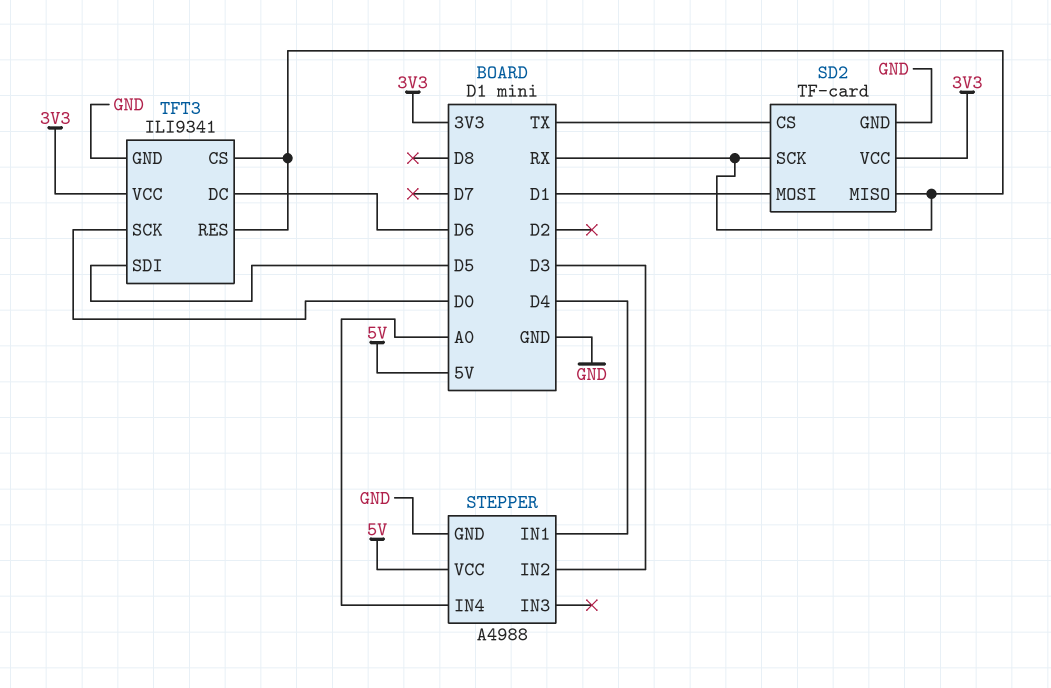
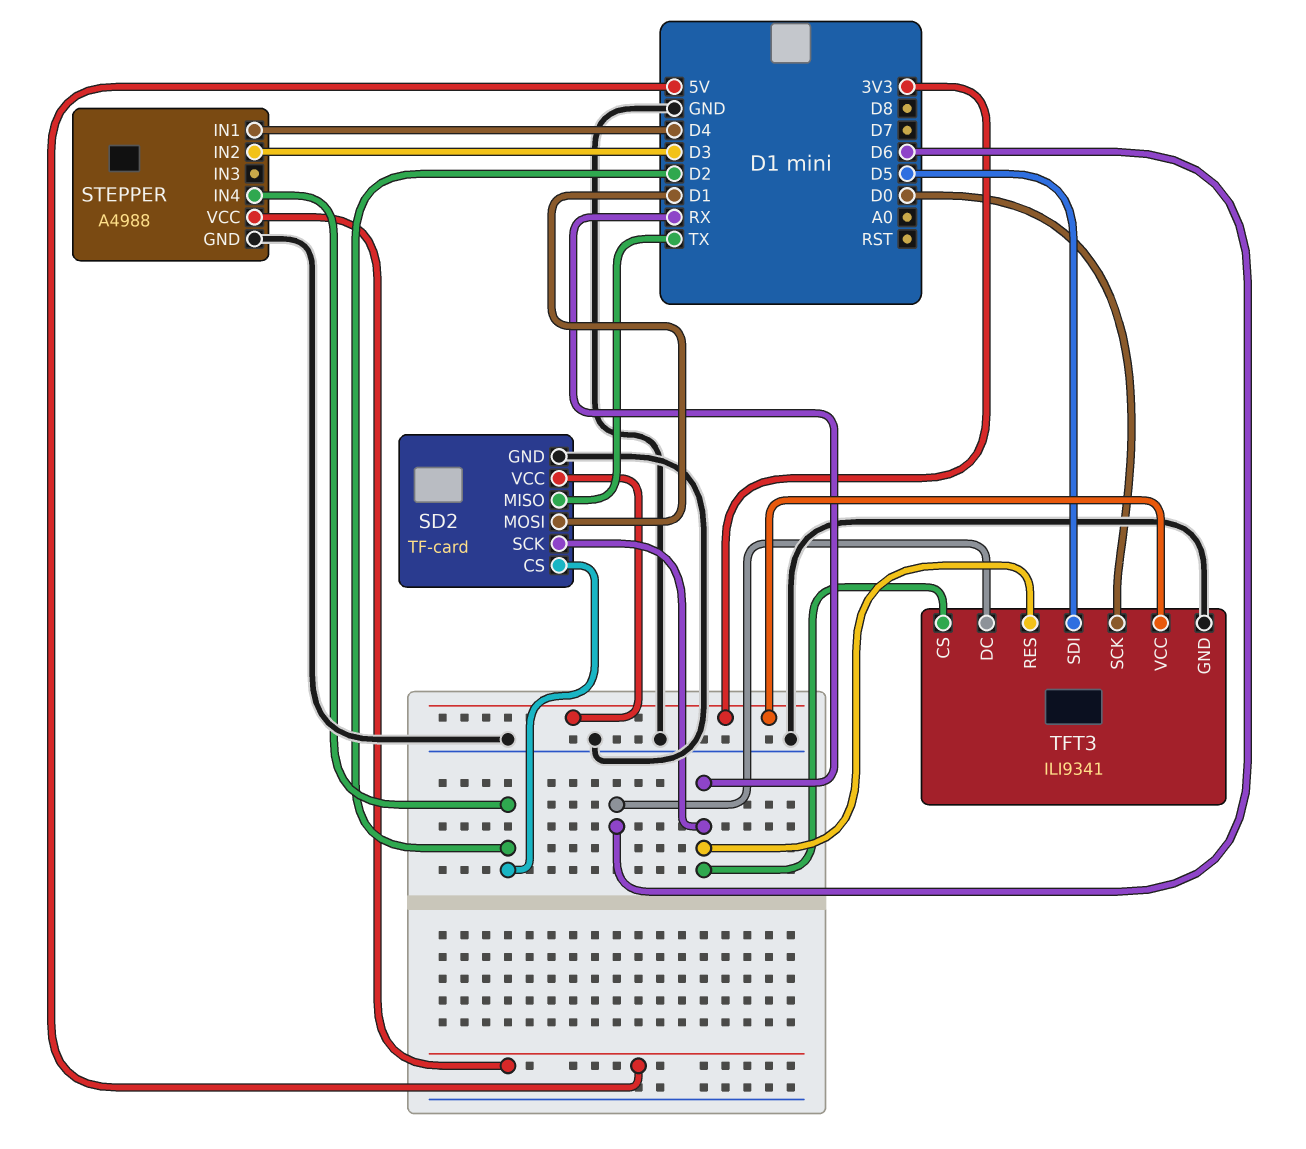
SD2 pin CS: TX -> D2
SD2 pin MISO: RX -> TX
STEPPER pin IN4: A0 -> D2

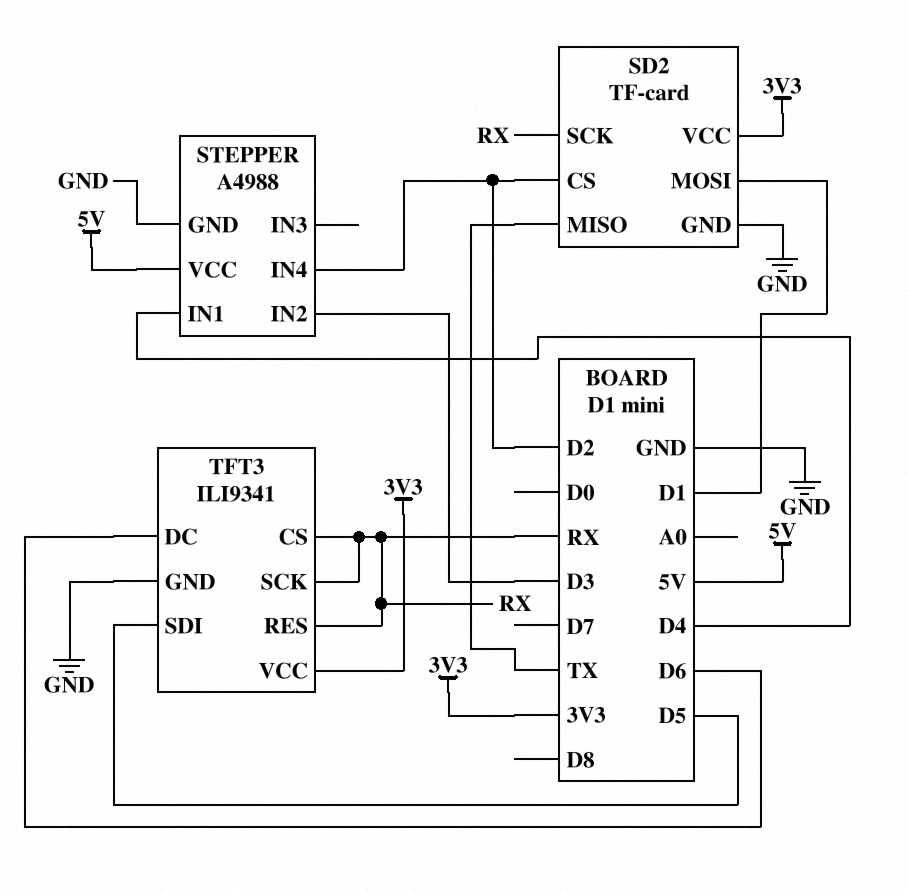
TFT3 pin SCK: D0 -> RX

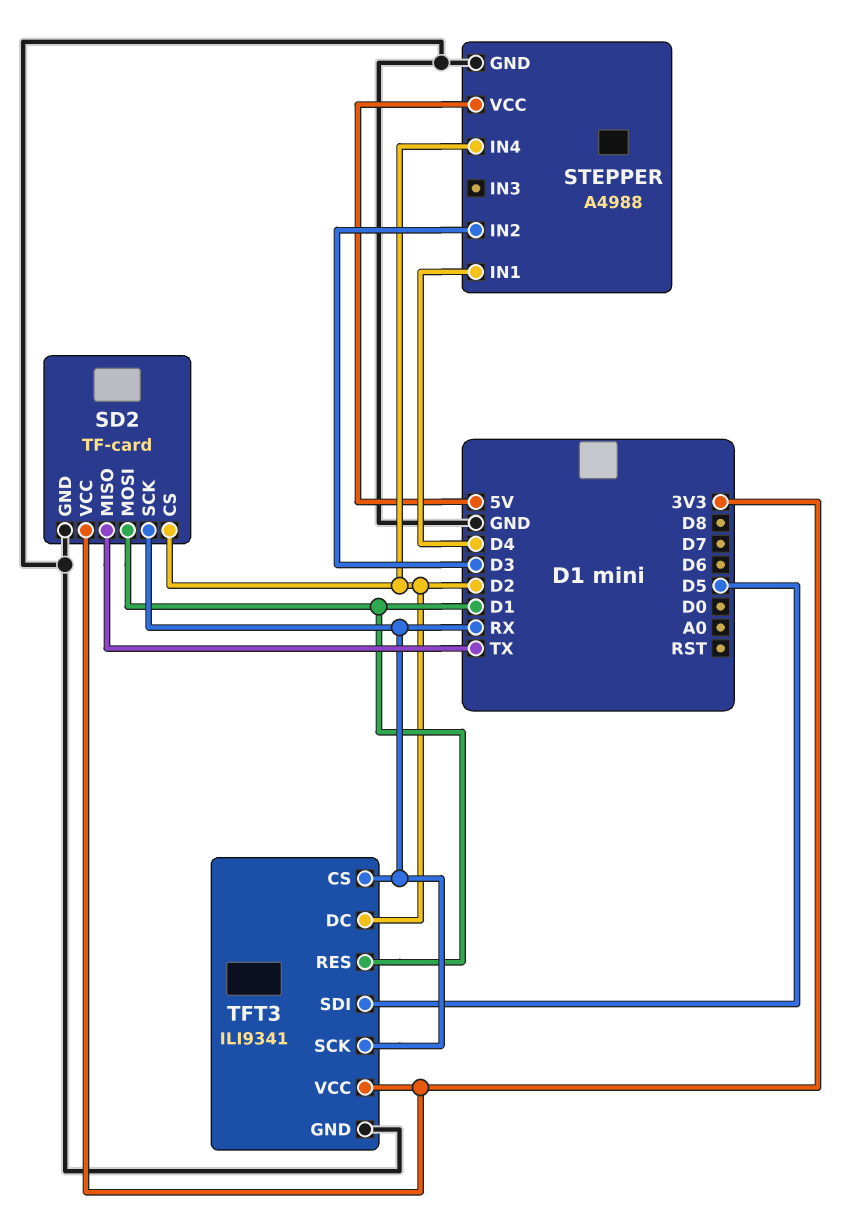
TFT3 pin DC: D6 -> D2
TFT3 pin RES: RX -> D1

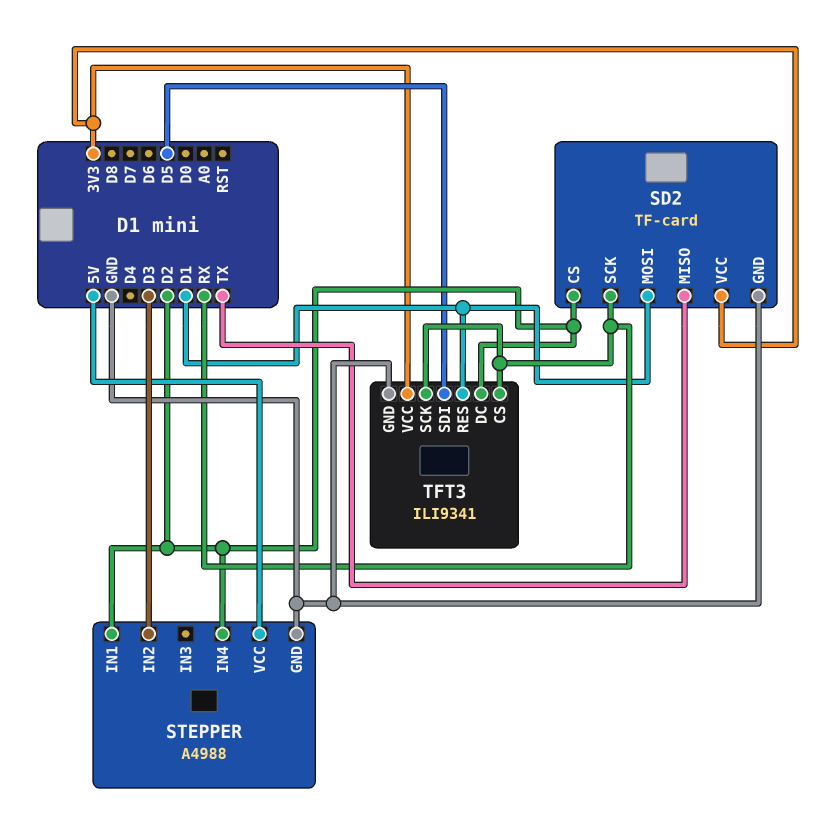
STEPPER pin IN1: D4 -> D2

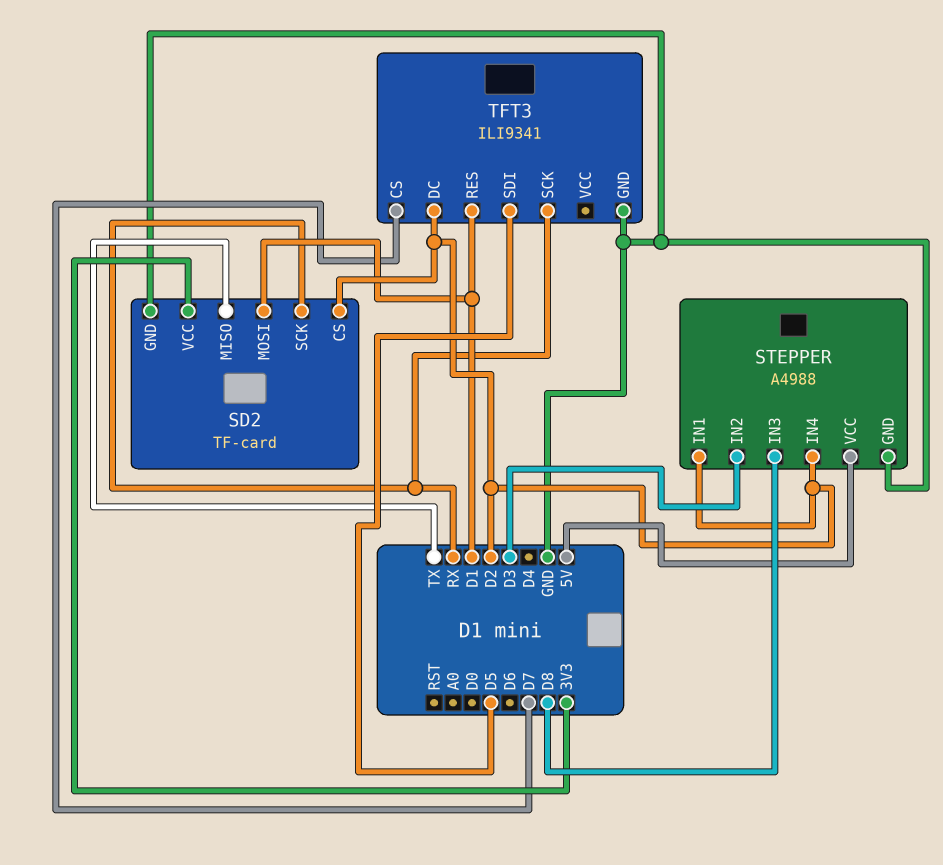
STEPPER pin IN3: none -> D8
TFT3 pin CS: RX -> D7
TFT3 pin VCC: 3V3 -> none

